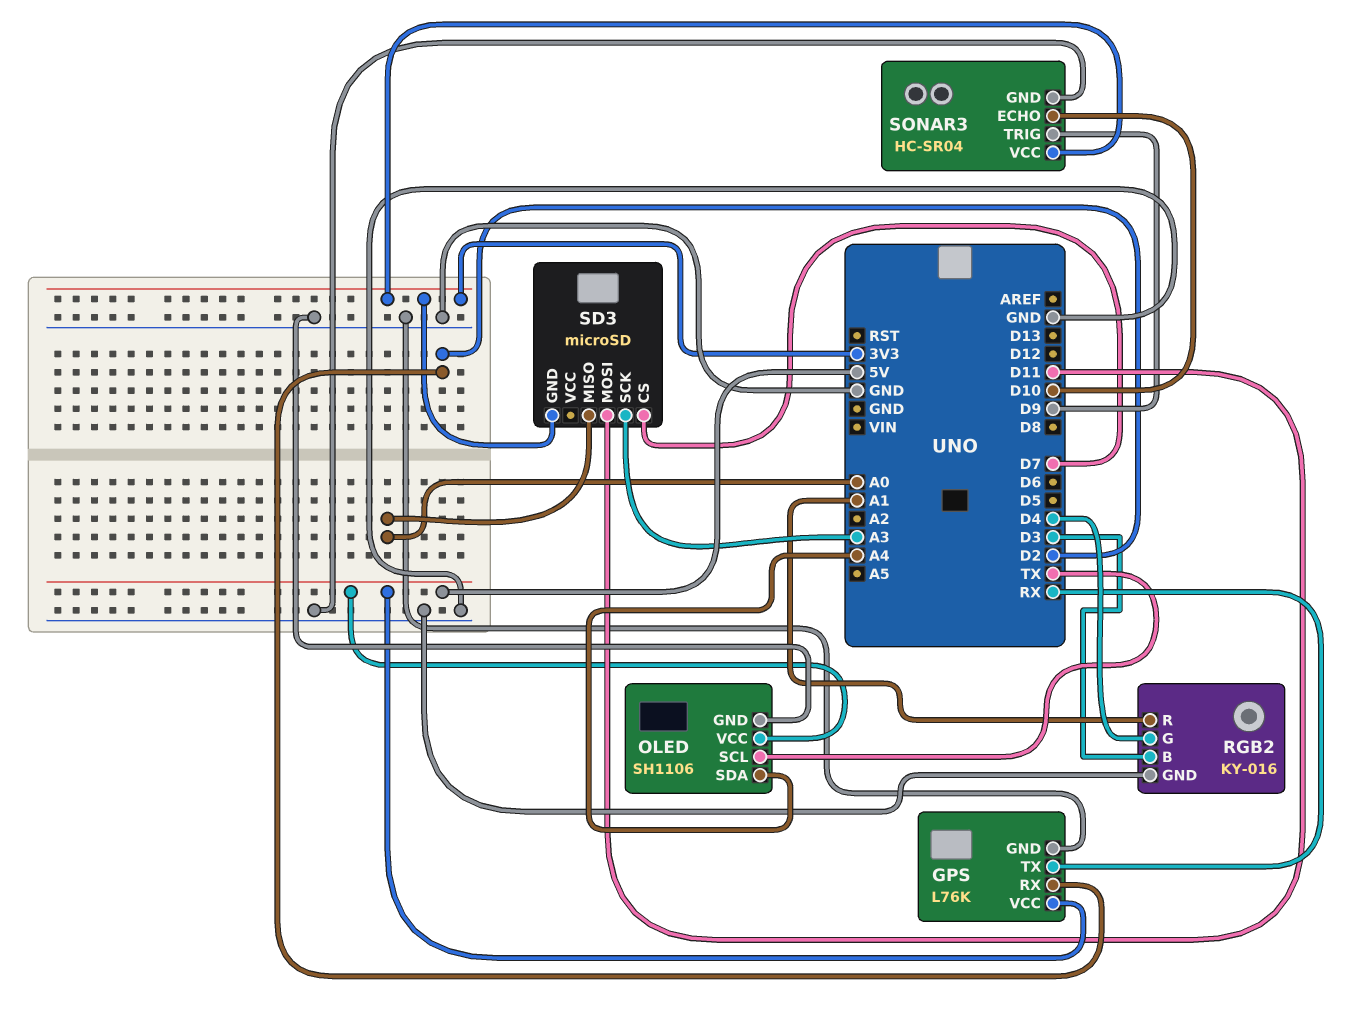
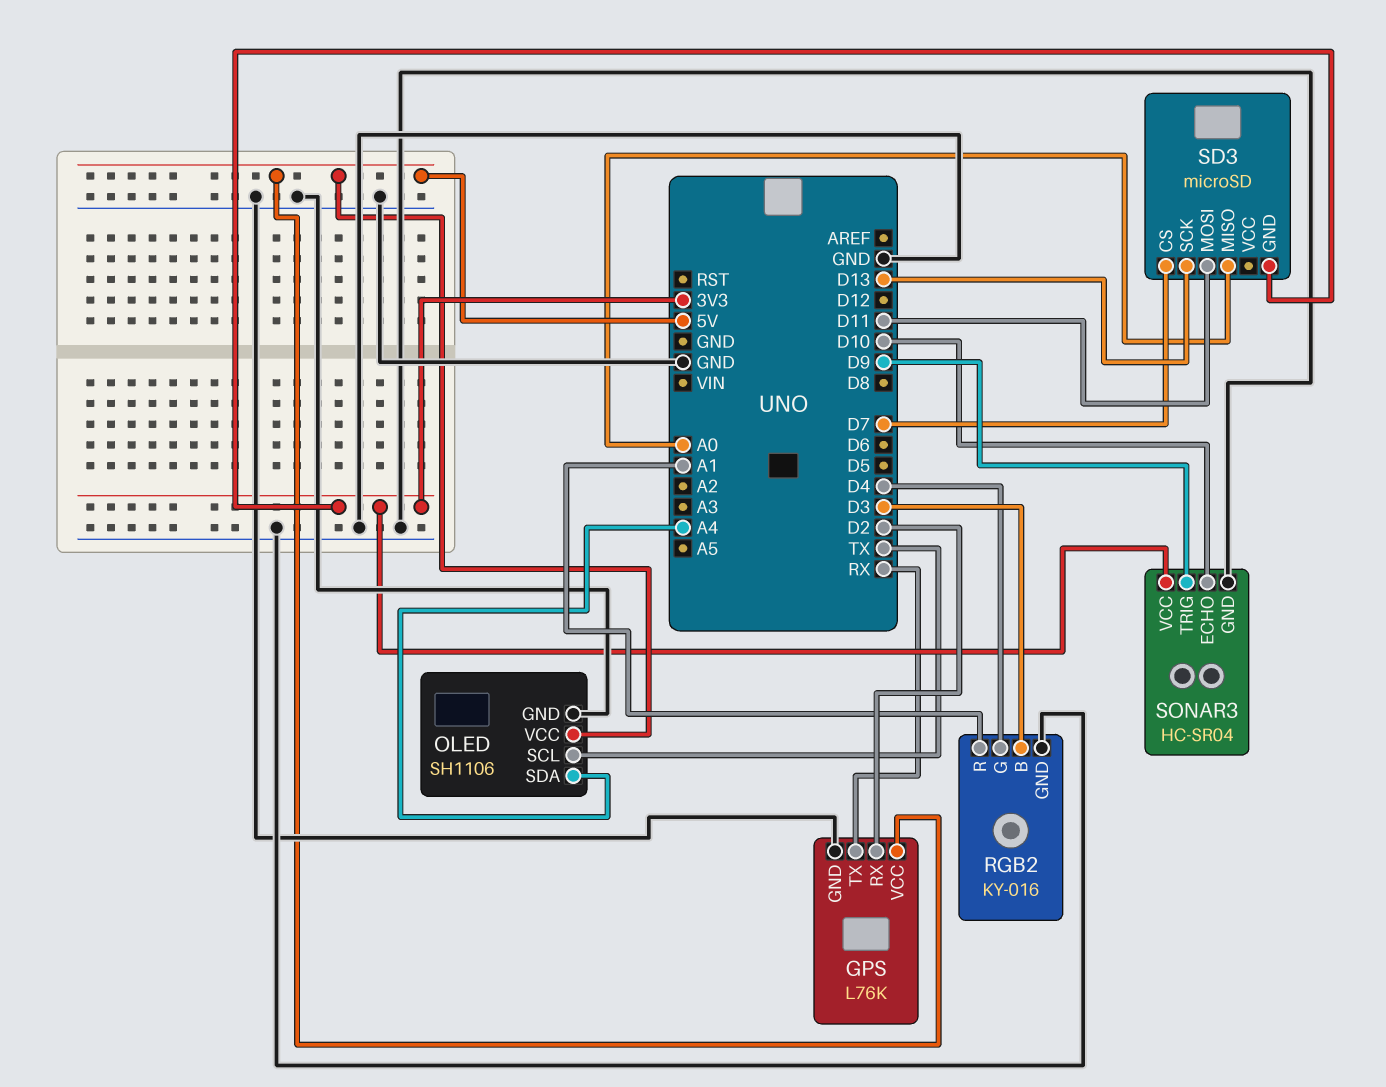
SD3 pin SCK: A3 -> D13

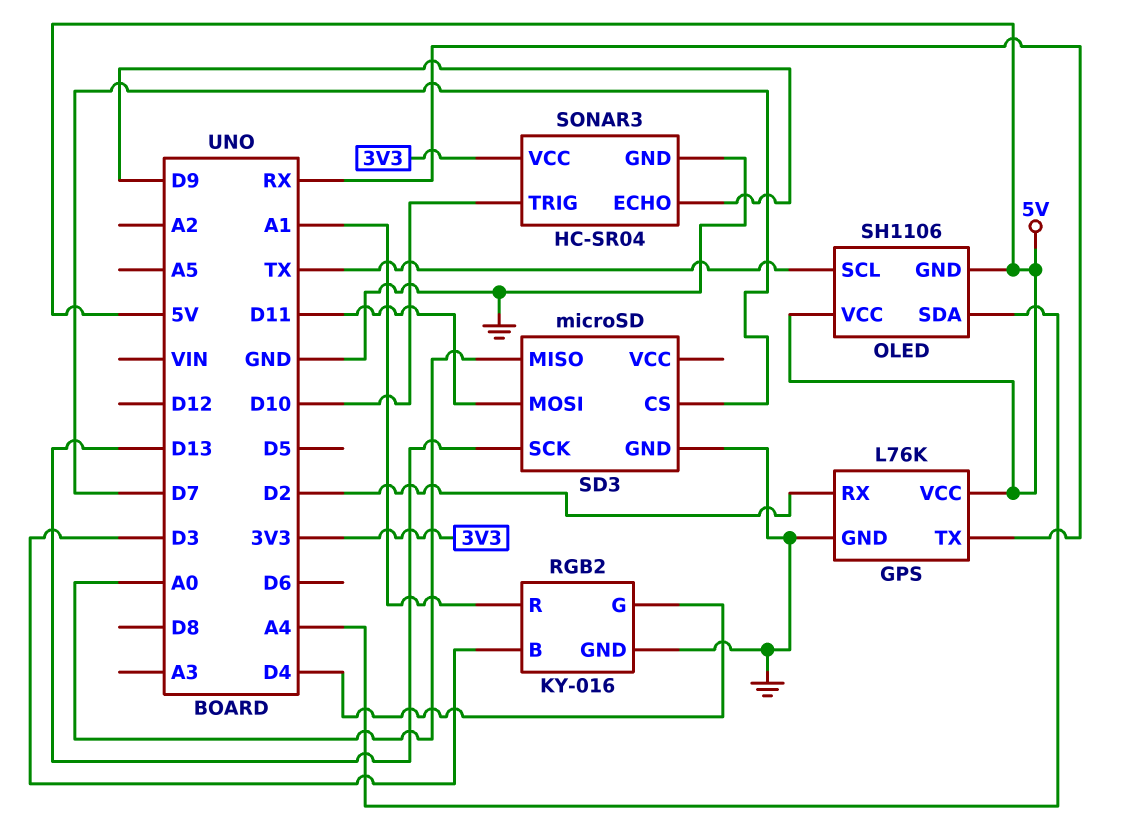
OLED pin GND: GND -> 5V
SD3 pin GND: 3V3 -> GND
SONAR3 pin ECHO: D10 -> D9
SONAR3 pin TRIG: D9 -> D10

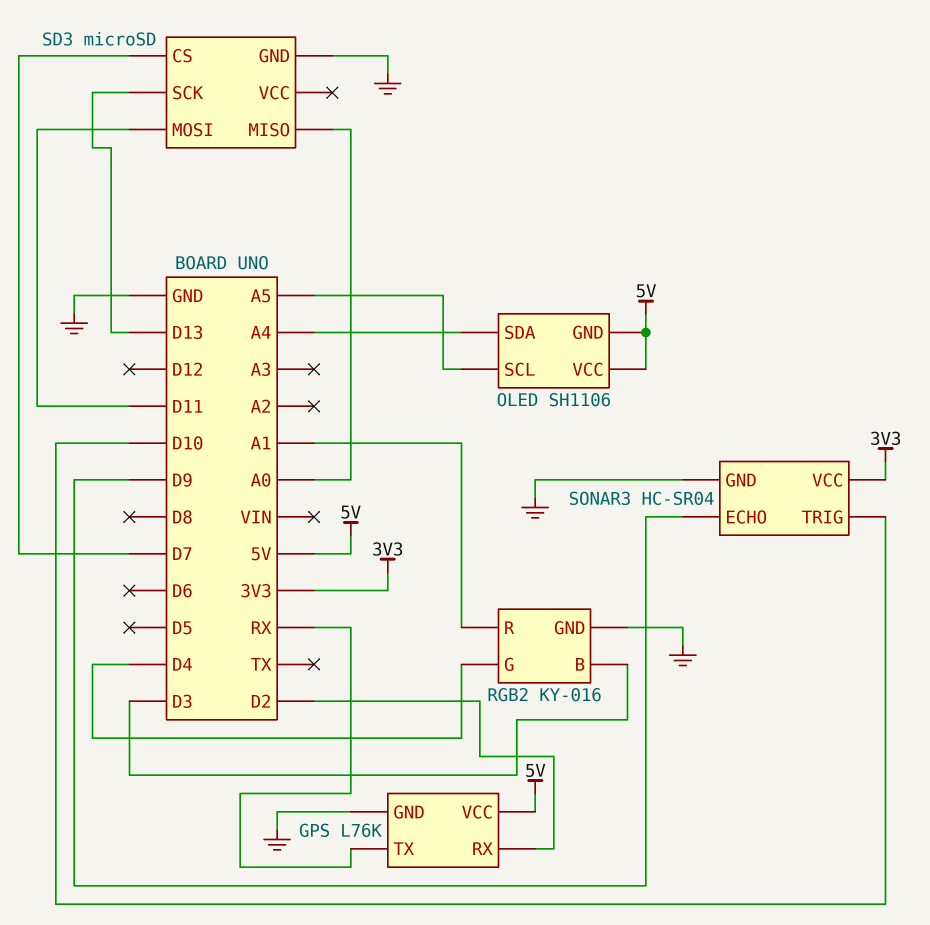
OLED pin SCL: TX -> A5

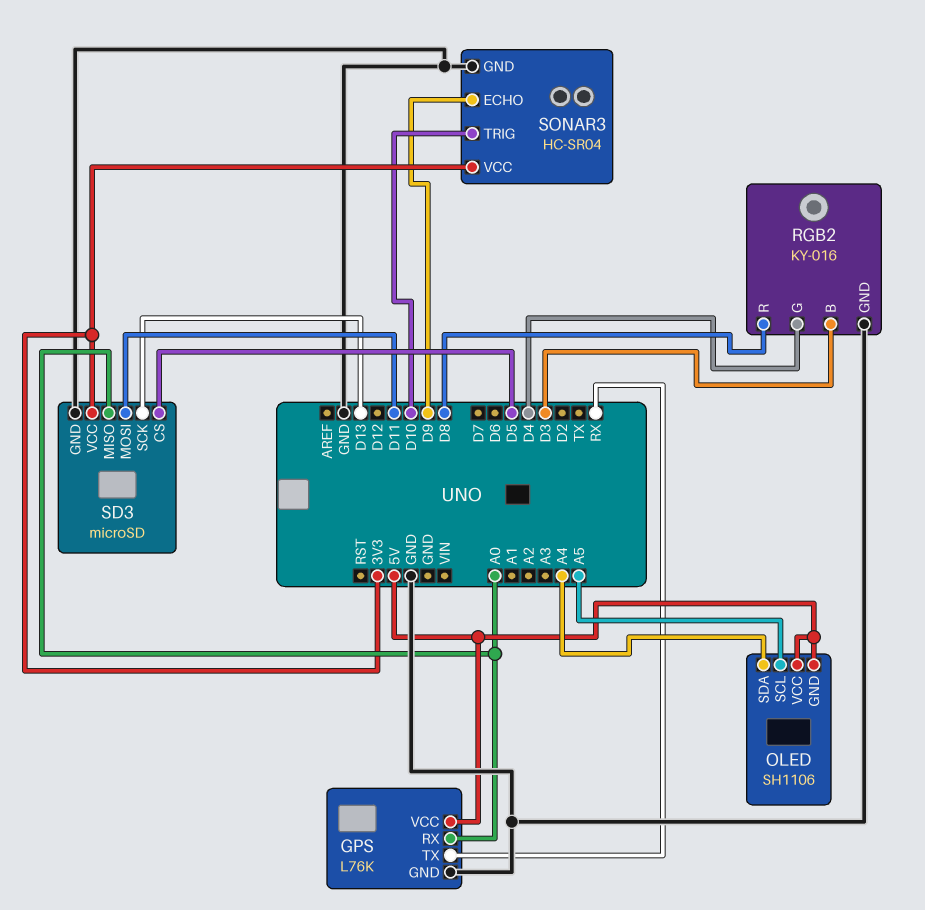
GPS pin RX: D2 -> A0
RGB2 pin R: A1 -> D8
SD3 pin CS: D7 -> D5
SD3 pin VCC: none -> 3V3

